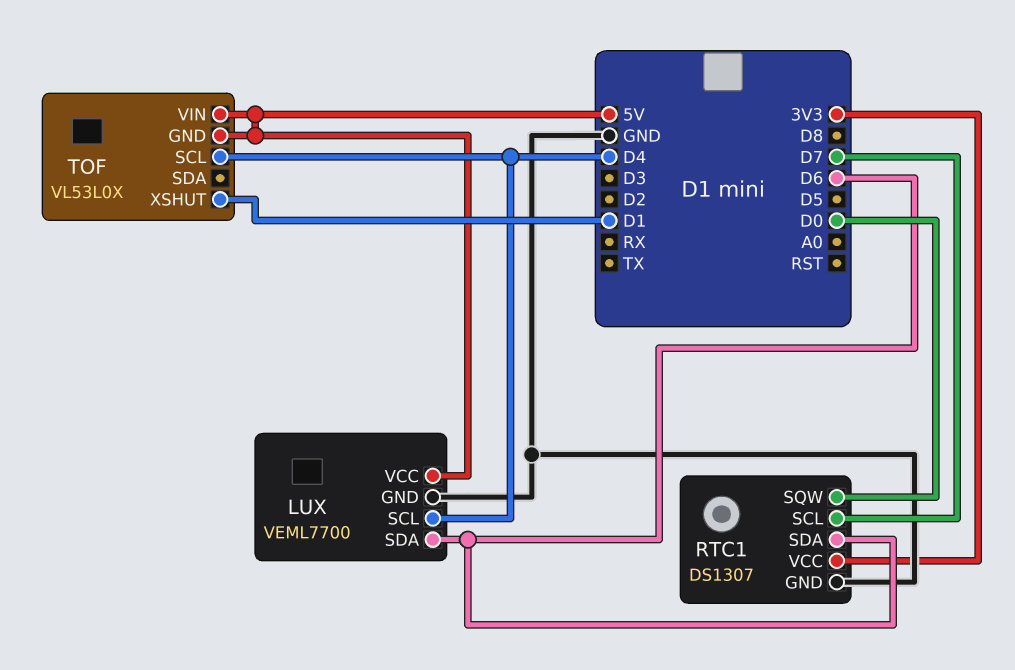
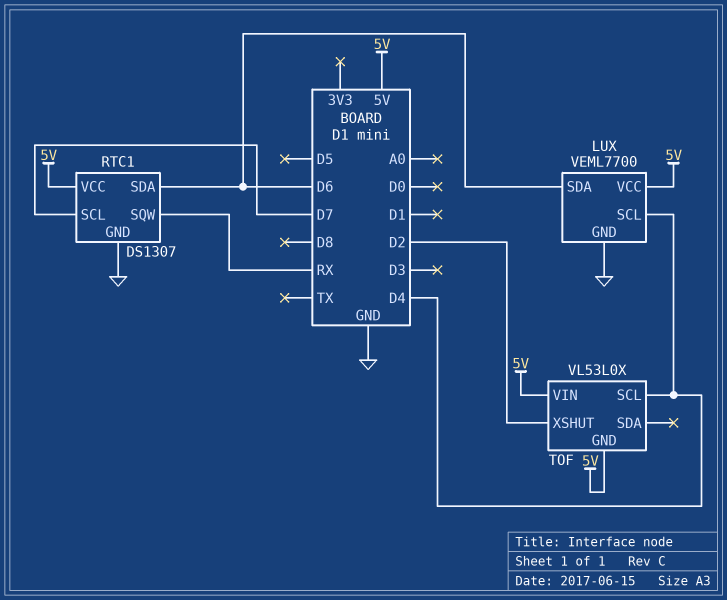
RTC1 pin SQW: D0 -> RX
RTC1 pin VCC: 3V3 -> 5V
TOF pin XSHUT: D1 -> D2

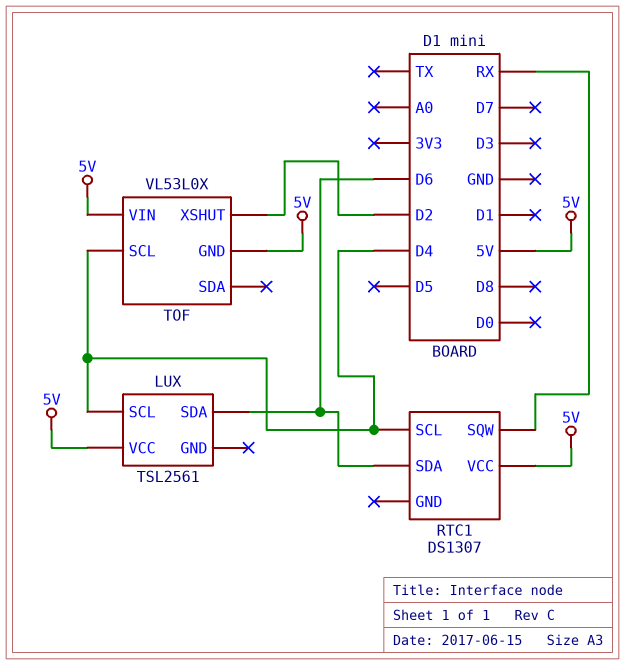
LUX: VEML7700 -> TSL2561
LUX pin GND: GND -> none
RTC1 pin GND: GND -> none
RTC1 pin SCL: D7 -> D4

